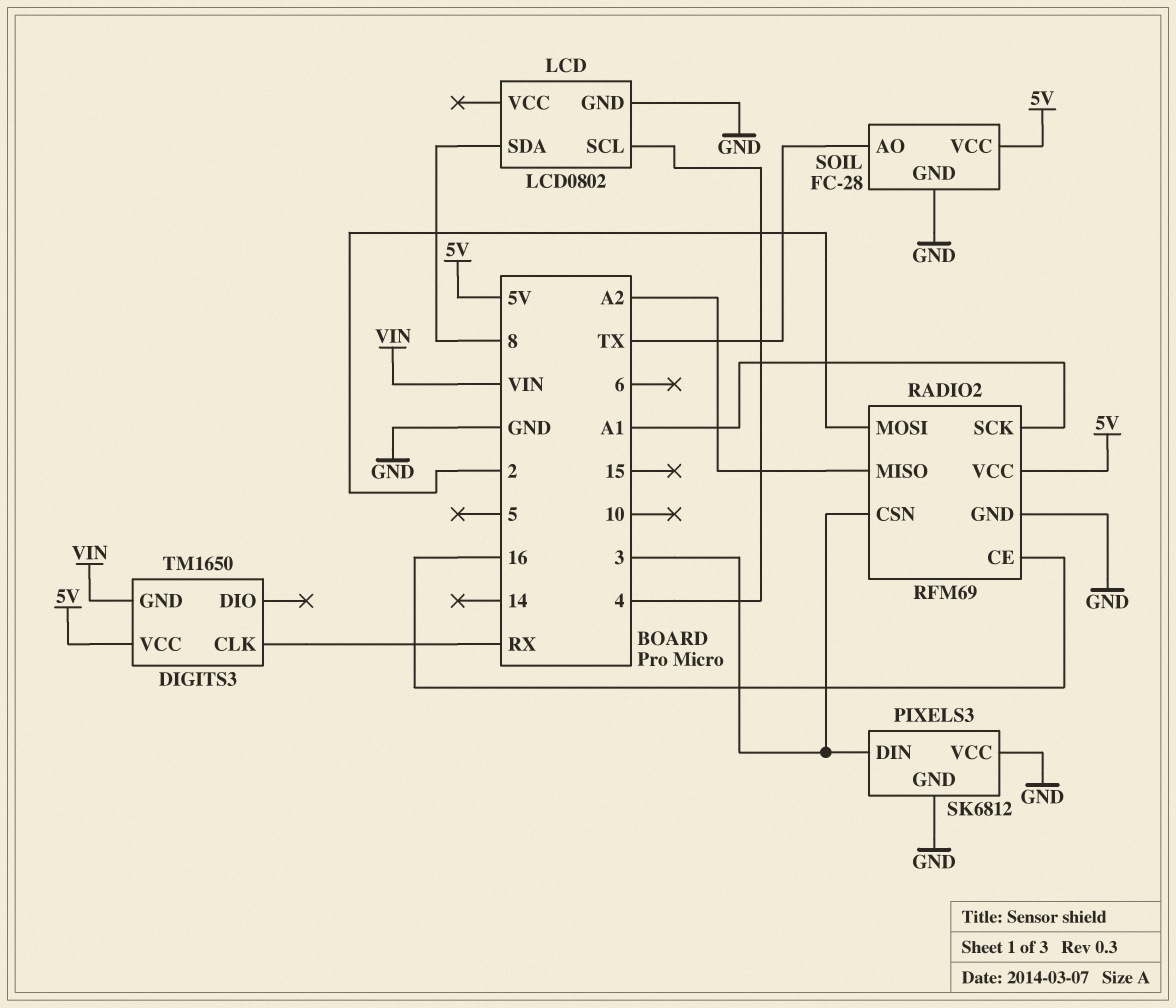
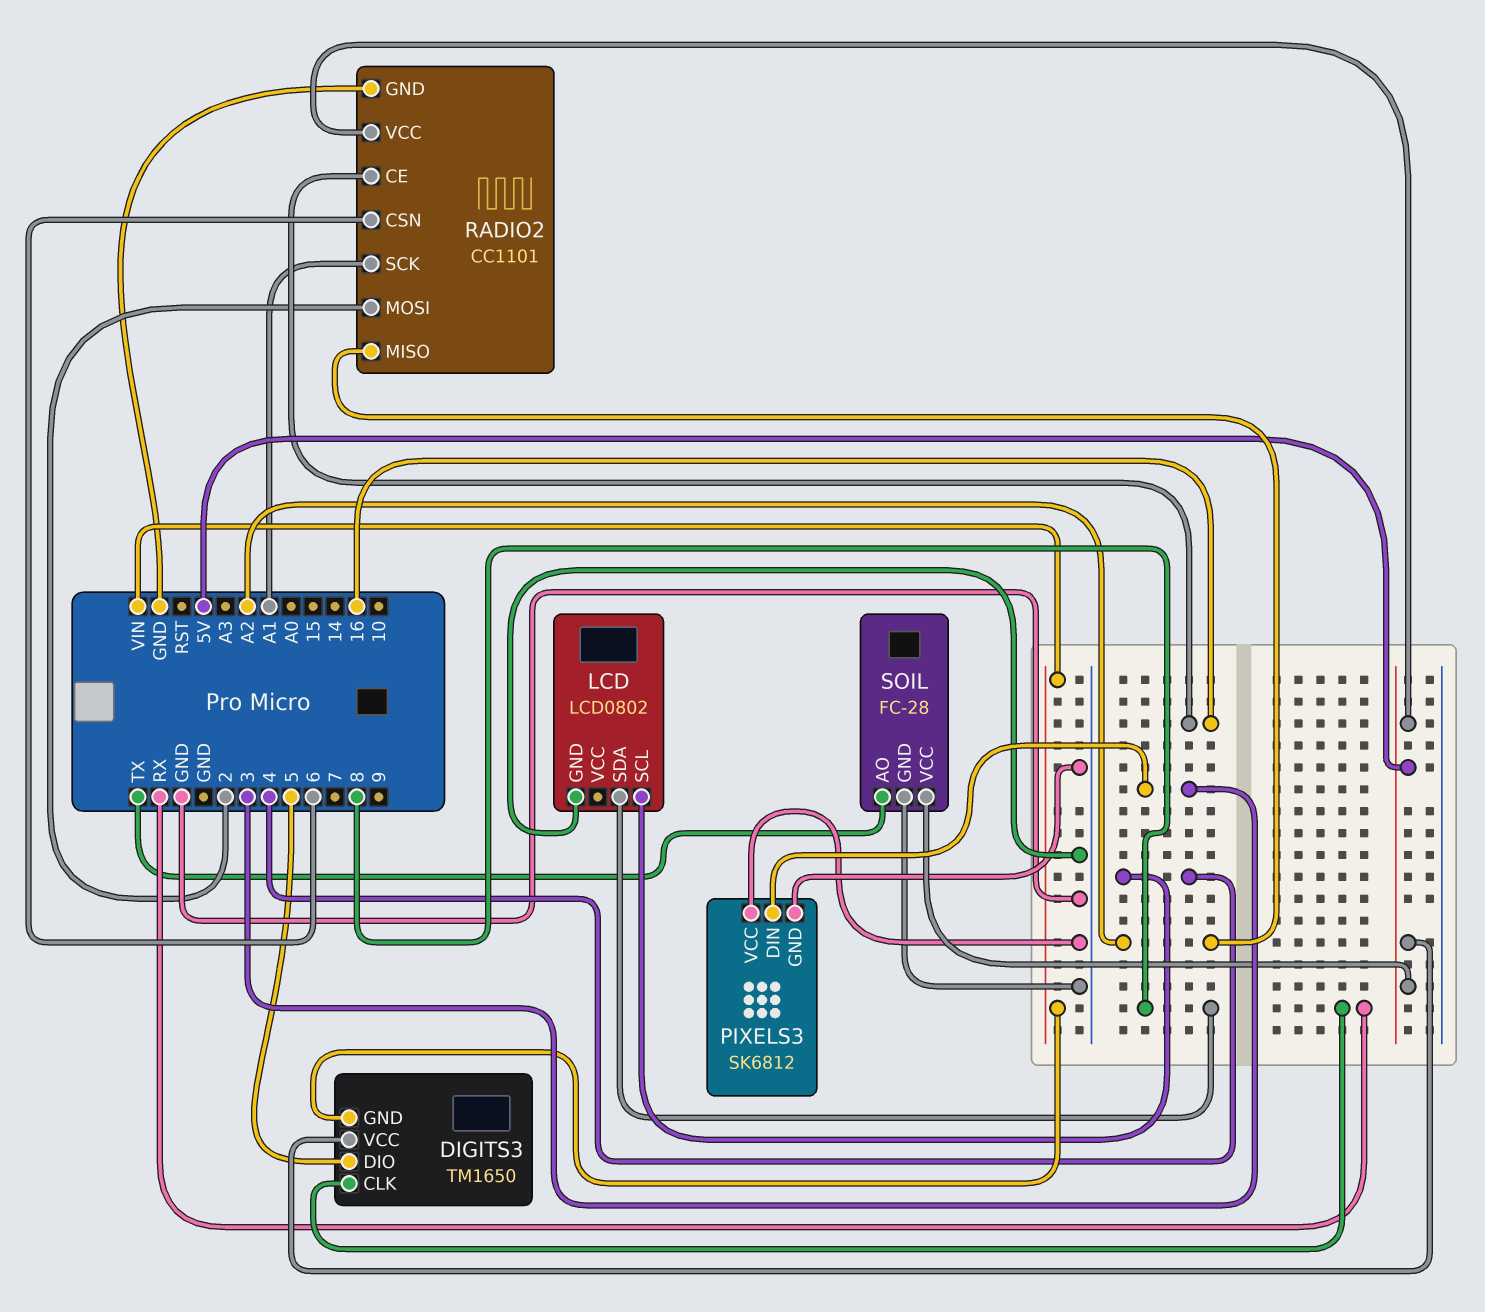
DIGITS3 pin DIO: none -> 5
RADIO2: RFM69 -> CC1101
RADIO2 pin CSN: 3 -> 6

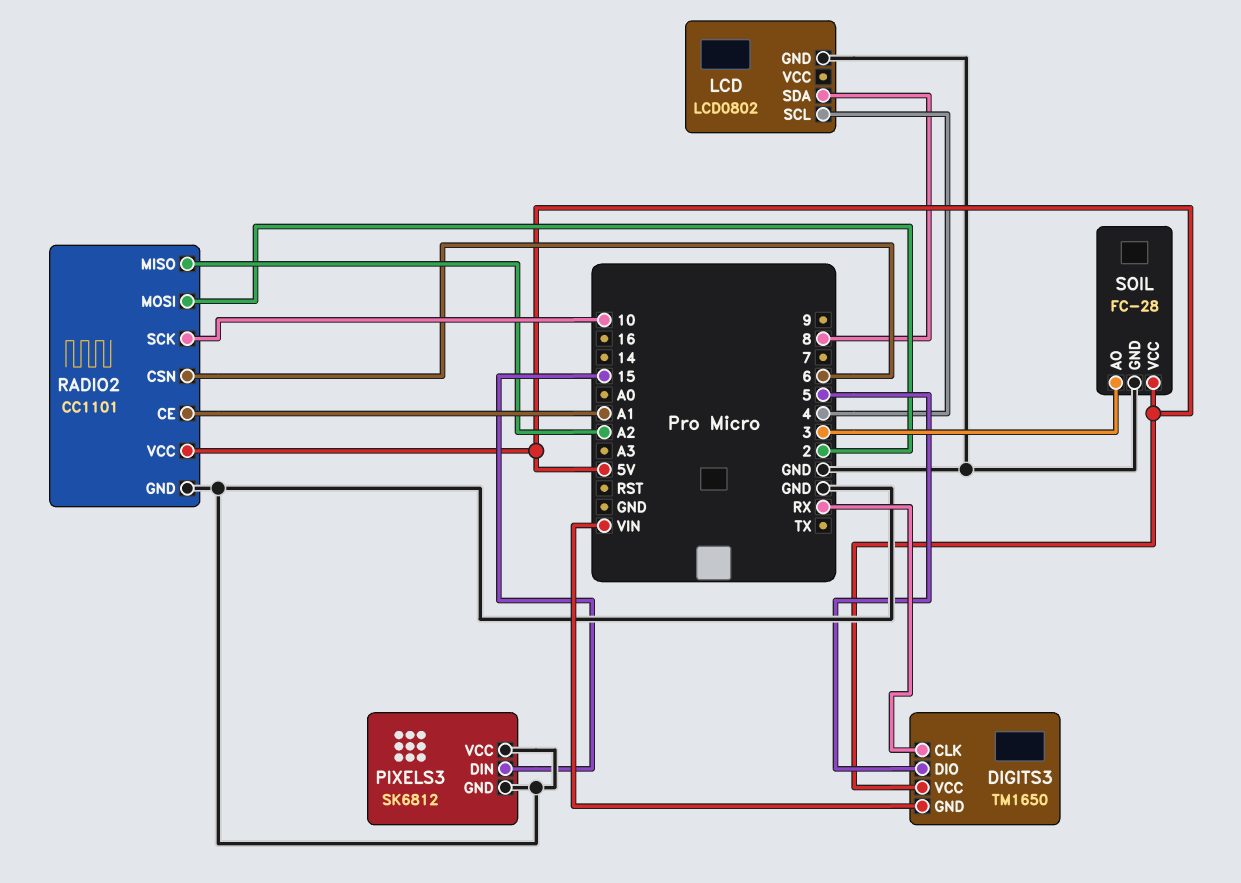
PIXELS3 pin DIN: 3 -> 15
RADIO2 pin CE: 16 -> A1
RADIO2 pin SCK: A1 -> 10
SOIL pin AO: TX -> 3

